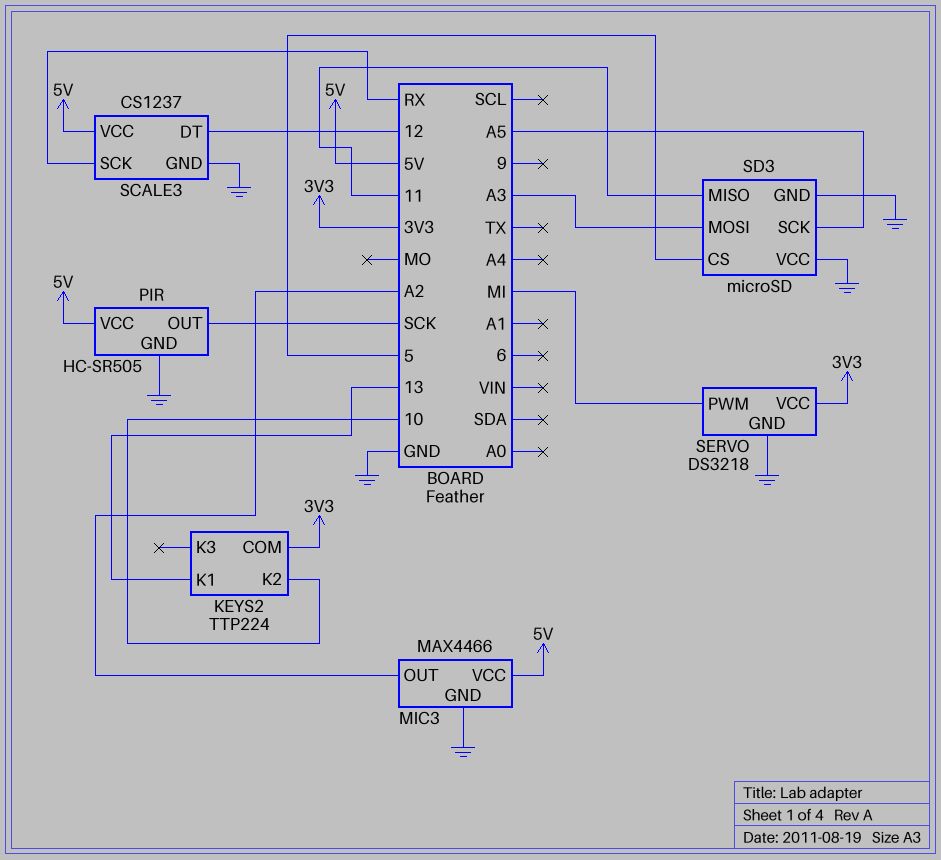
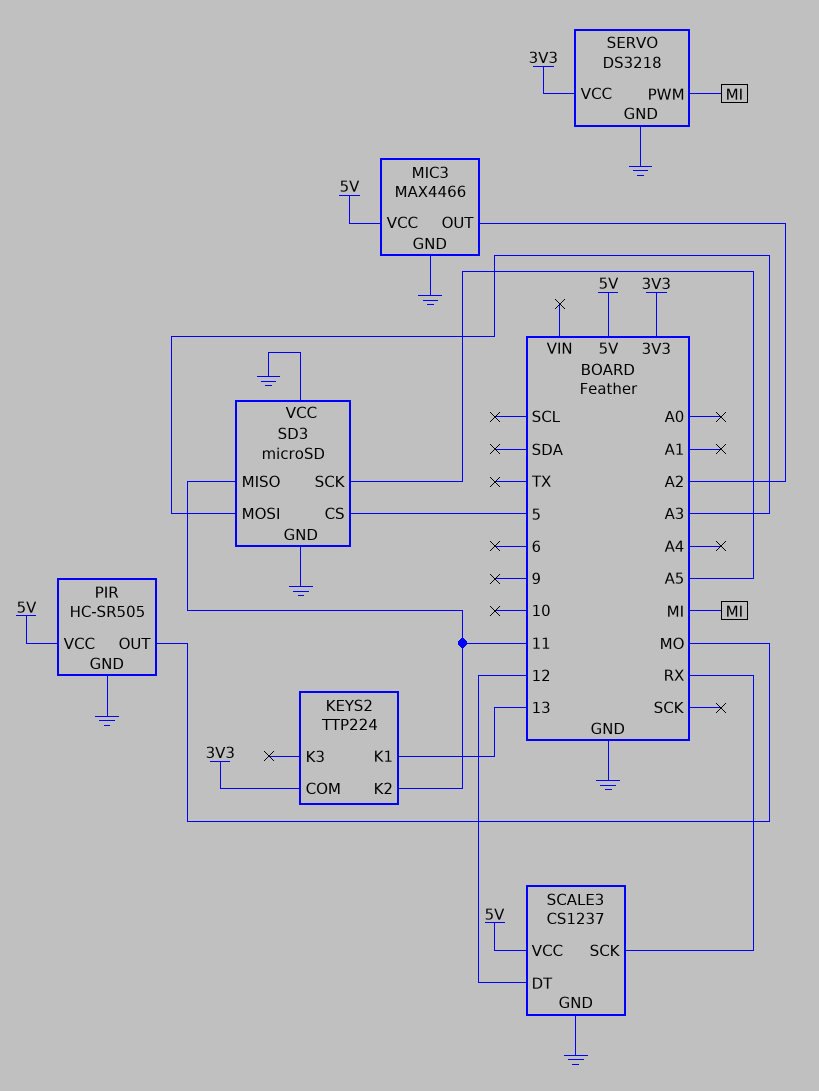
KEYS2 pin K2: 10 -> 11
PIR pin OUT: SCK -> MO

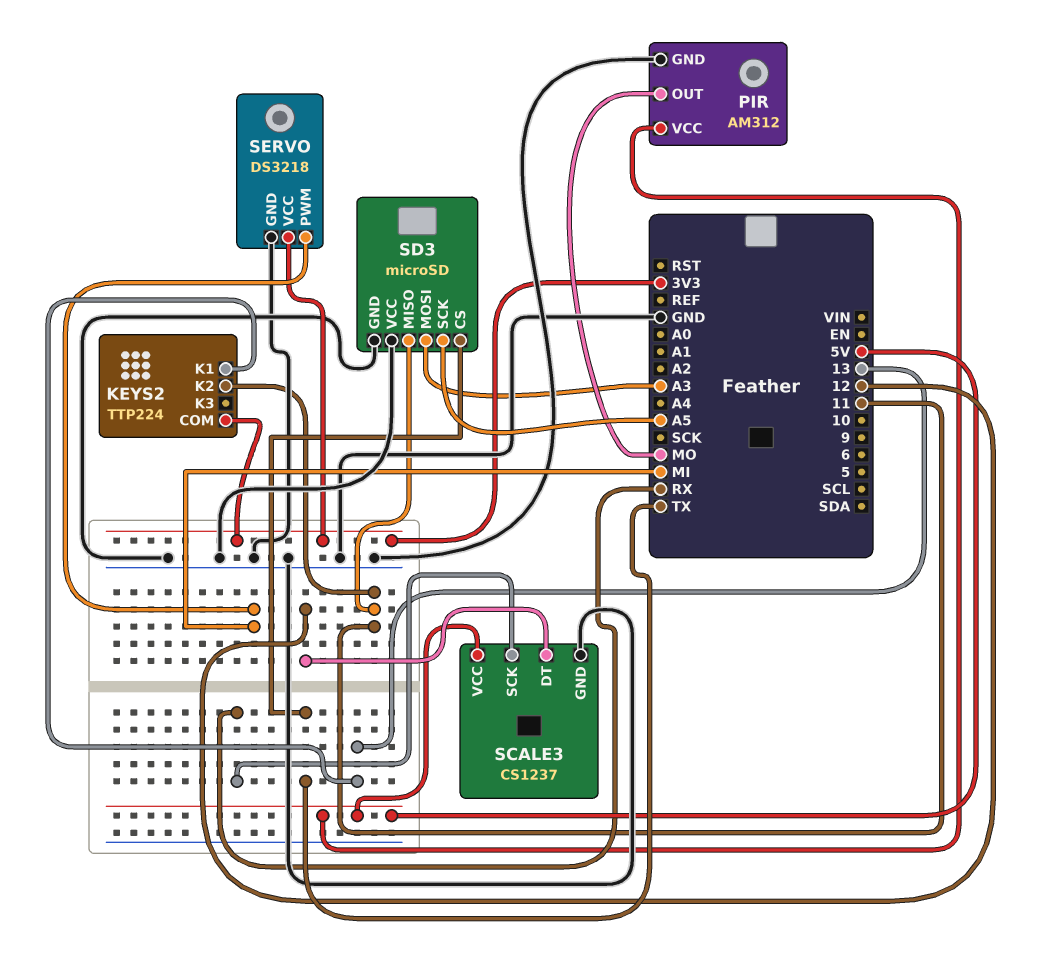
MIC3: MAX4466 -> none
MIC3 pin GND: GND -> none
MIC3 pin OUT: A2 -> none
MIC3 pin VCC: 5V -> none
PIR: HC-SR505 -> AM312
SD3 pin CS: 5 -> TX

